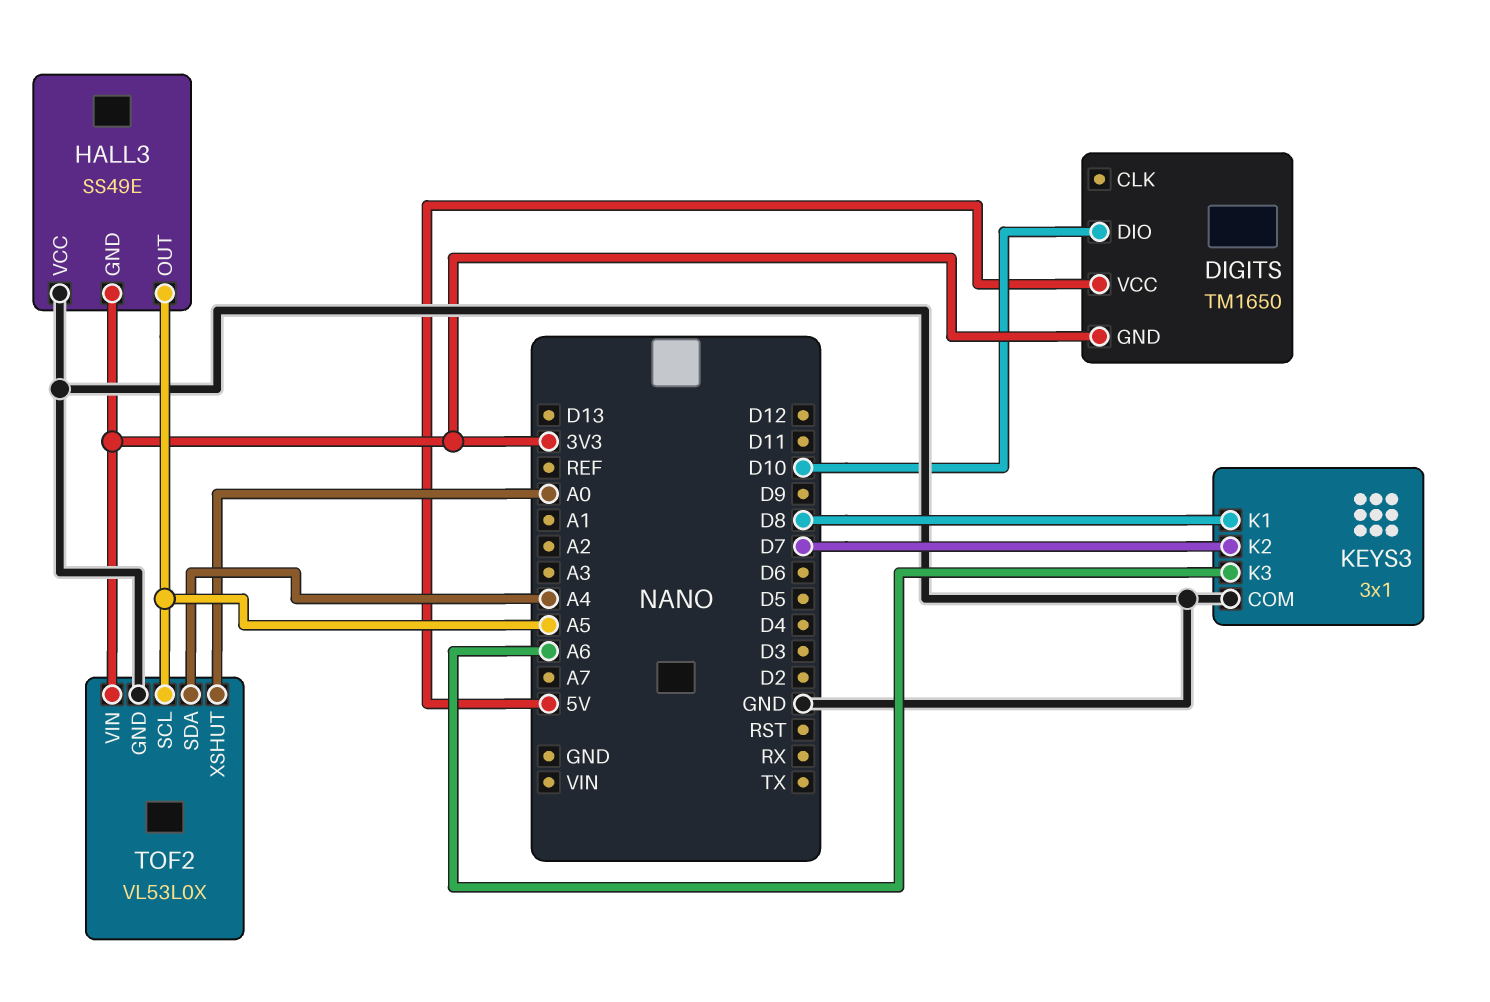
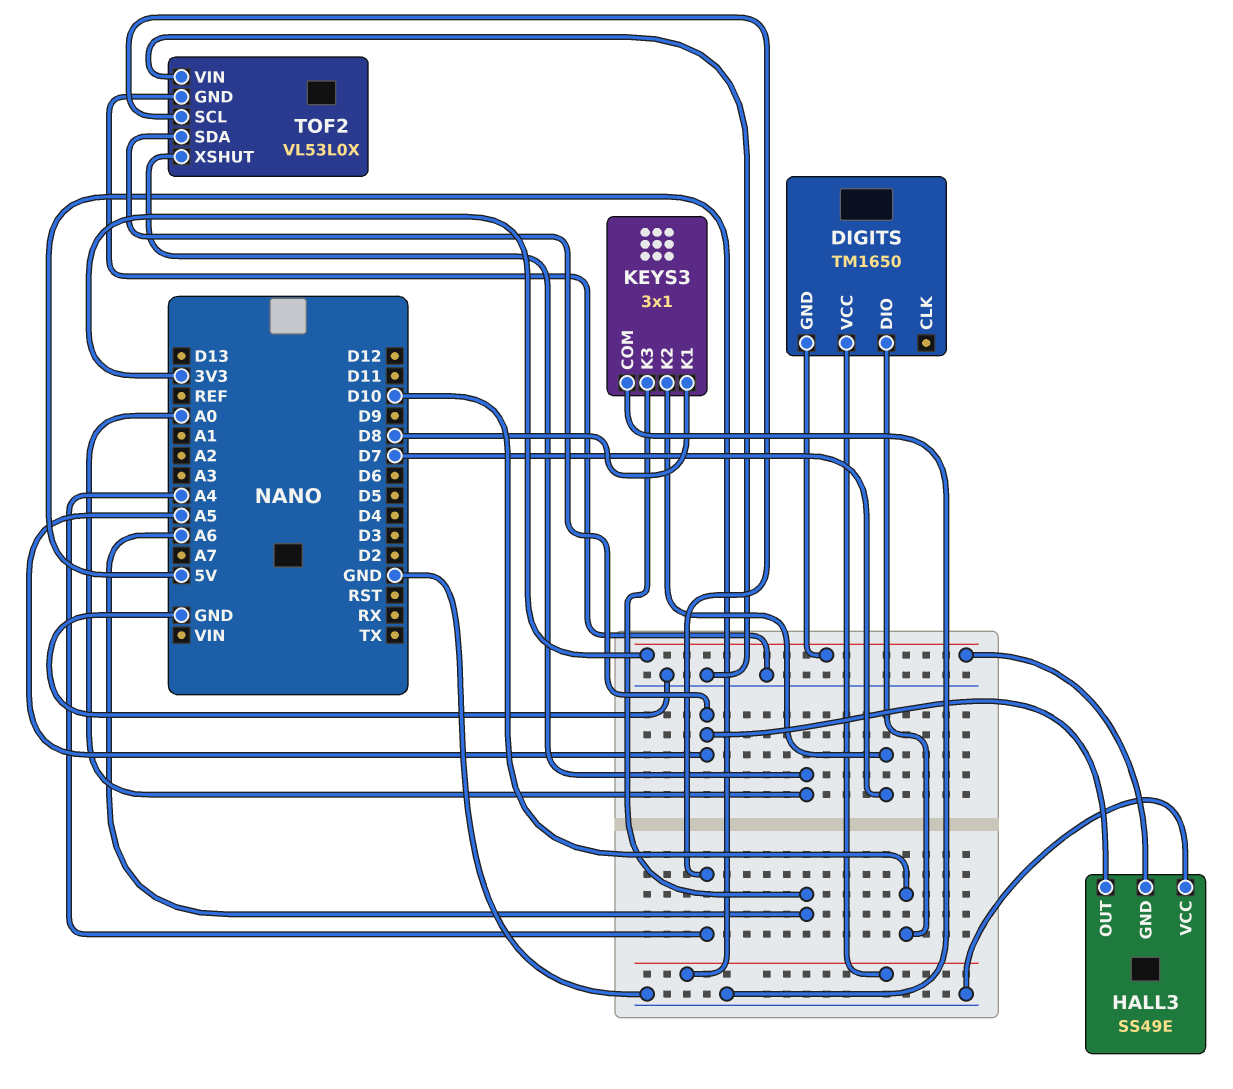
TOF2 pin SCL: A5 -> A4
TOF2 pin SDA: A4 -> A5
TOF2 pin VIN: 3V3 -> GND

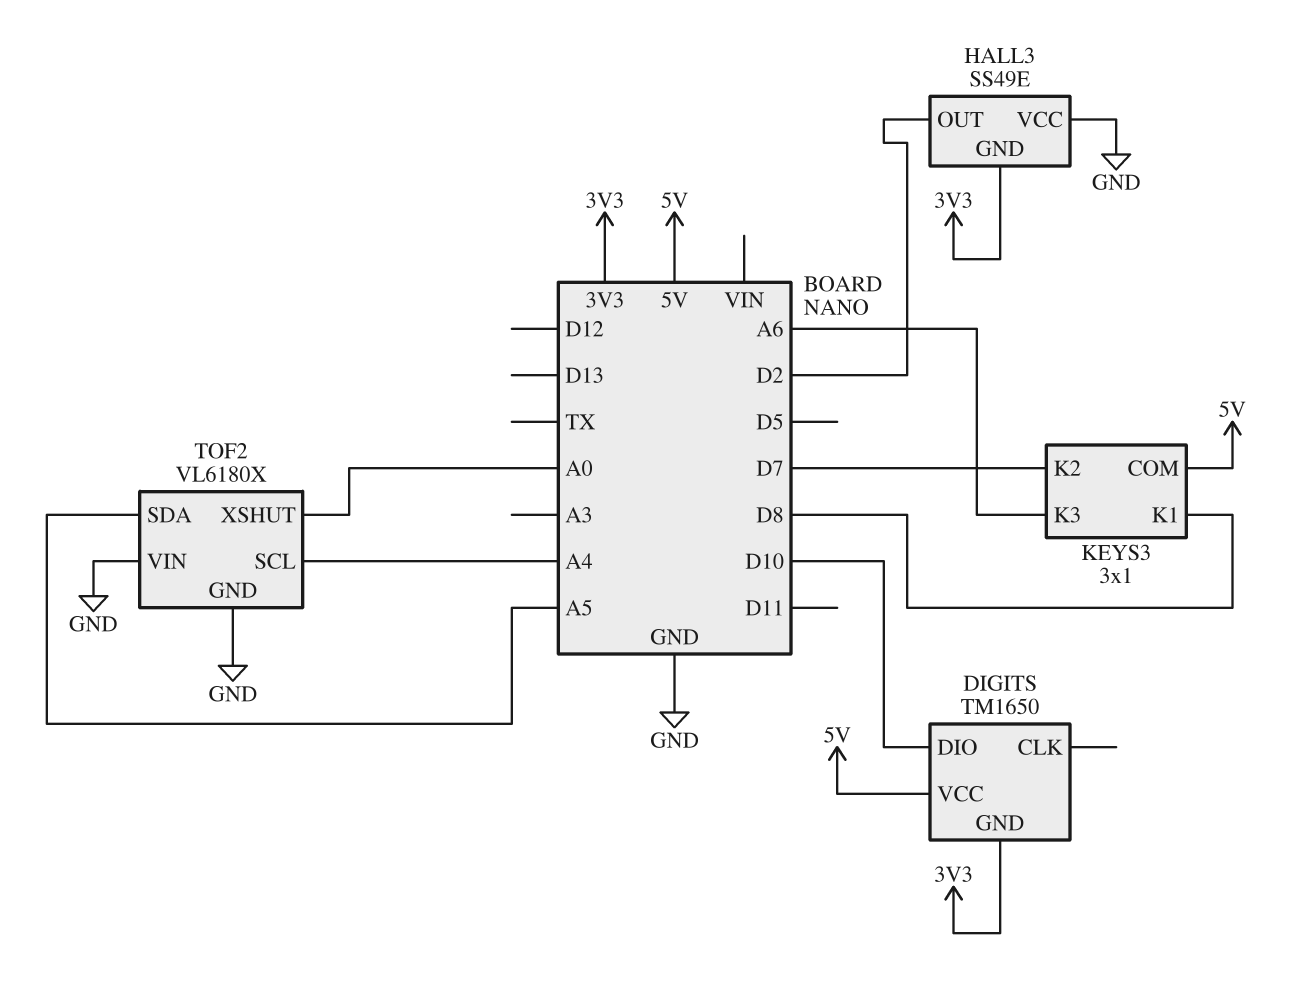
HALL3 pin OUT: A5 -> D2
KEYS3 pin COM: GND -> 5V
TOF2: VL53L0X -> VL6180X

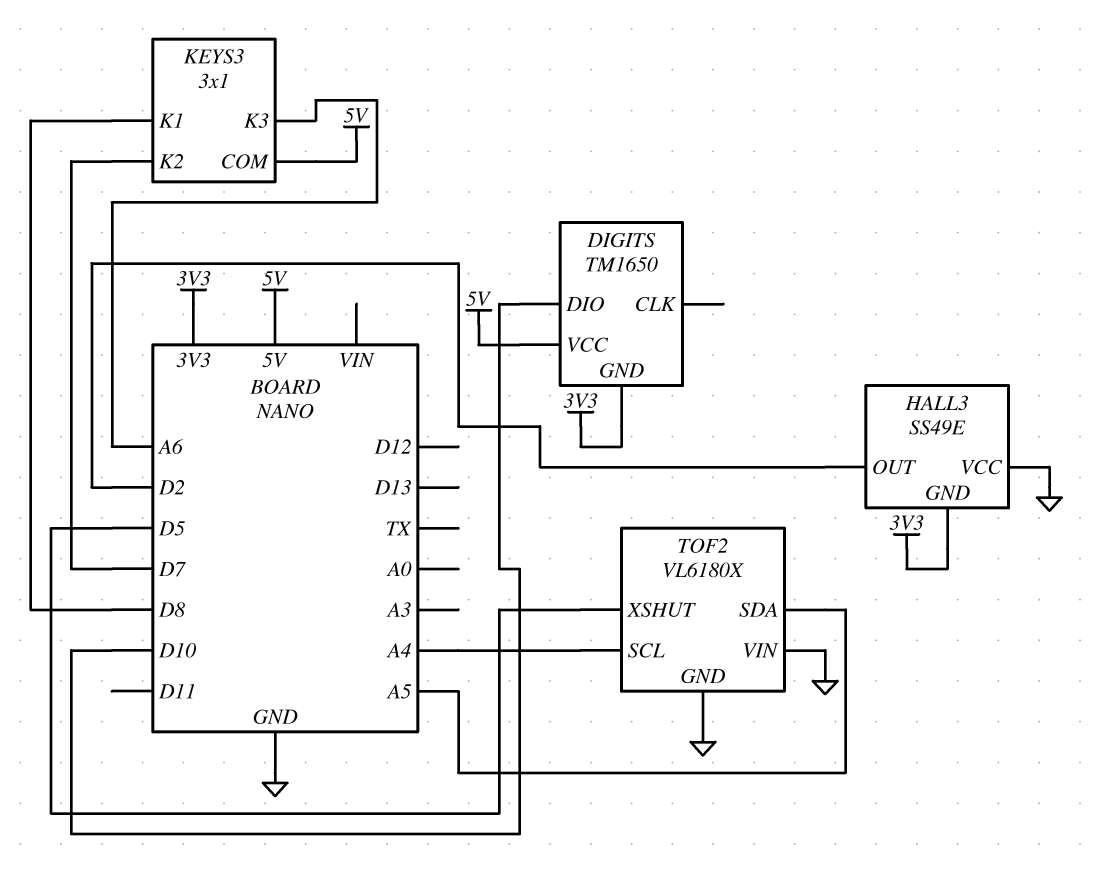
TOF2 pin XSHUT: A0 -> D5

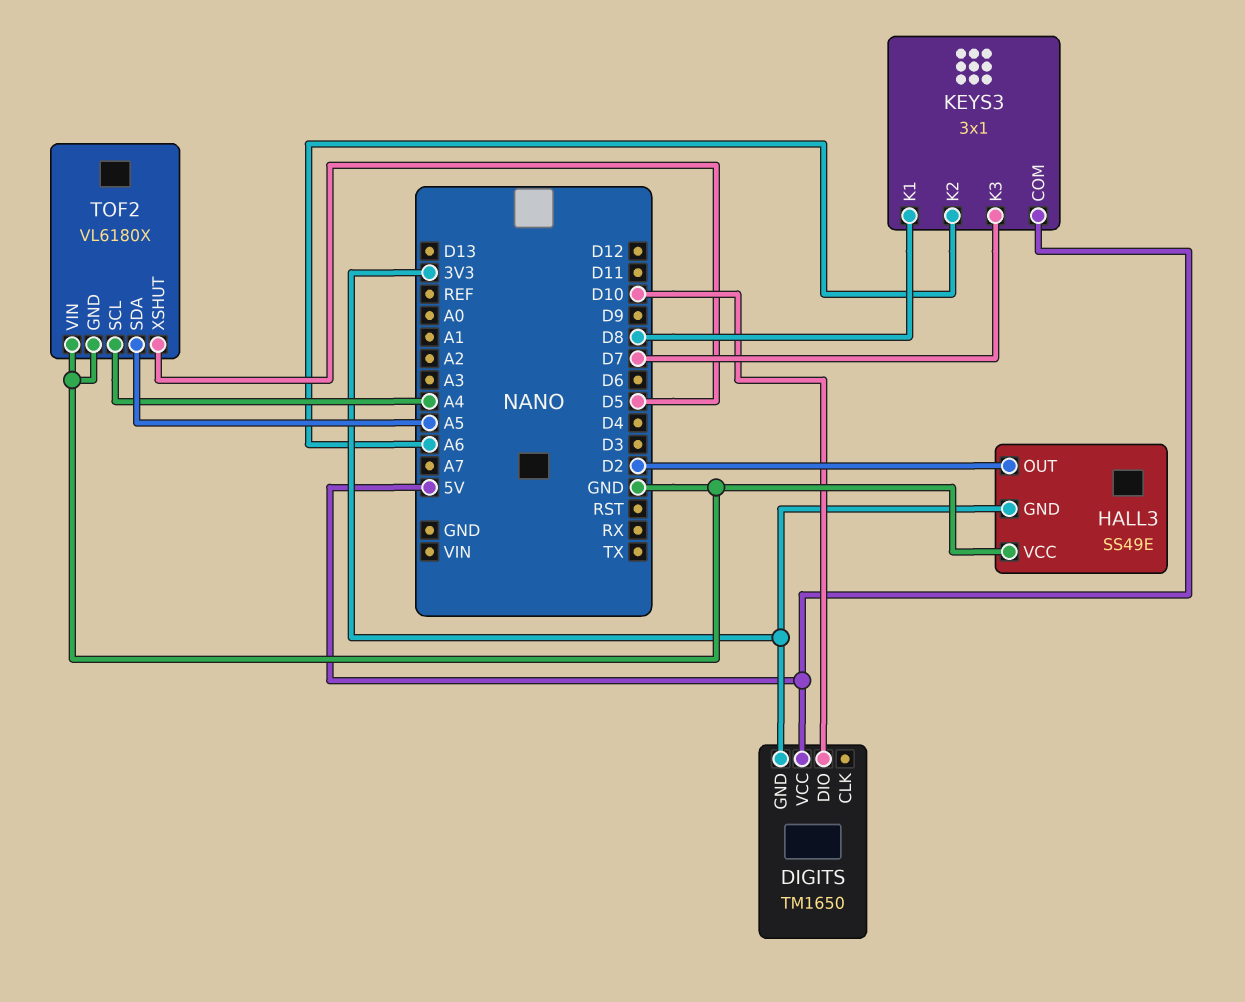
KEYS3 pin K2: D7 -> A6
KEYS3 pin K3: A6 -> D7

